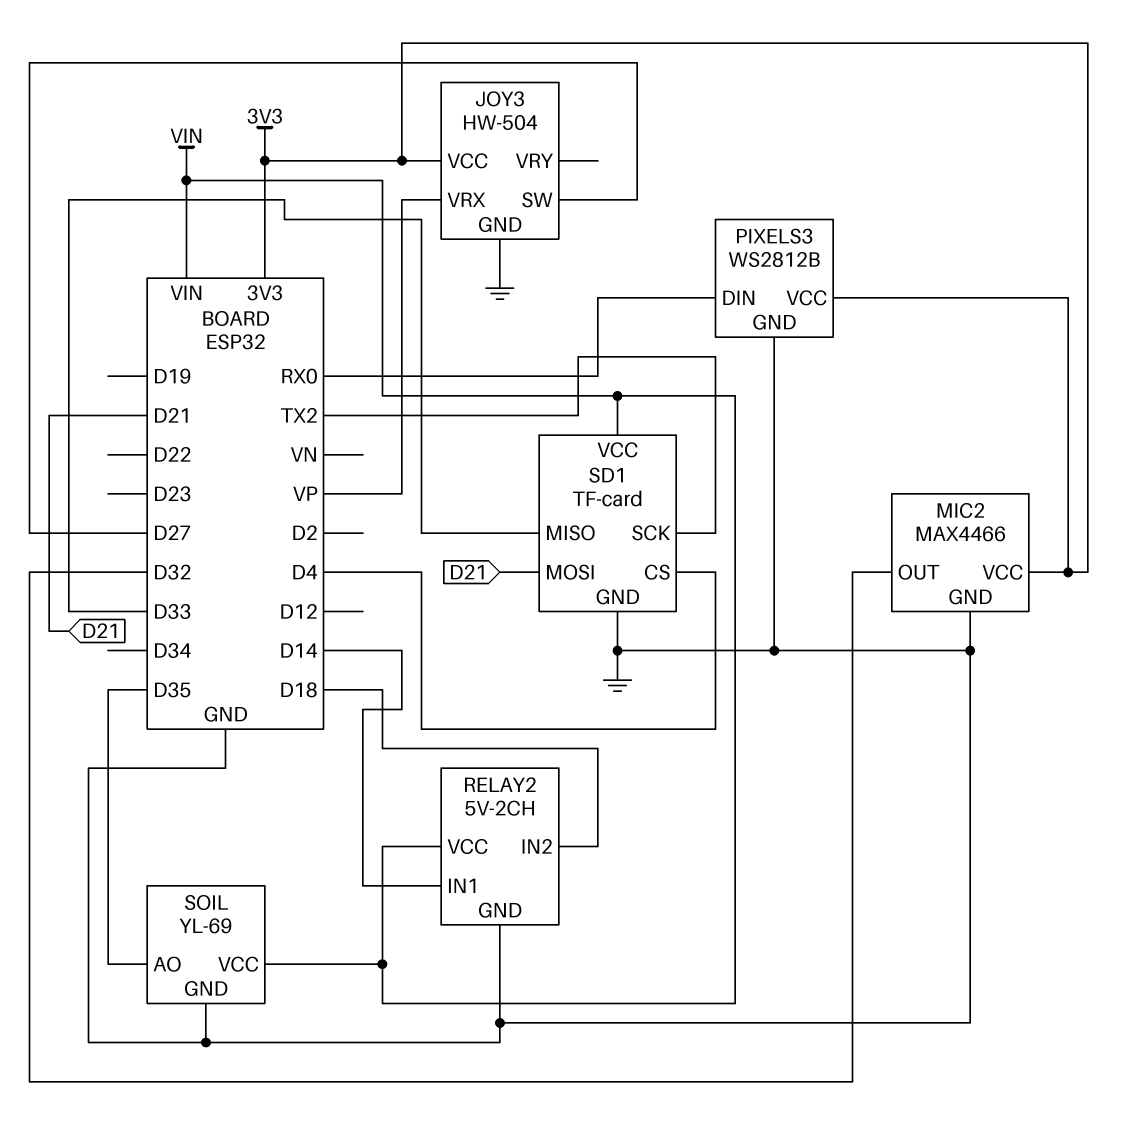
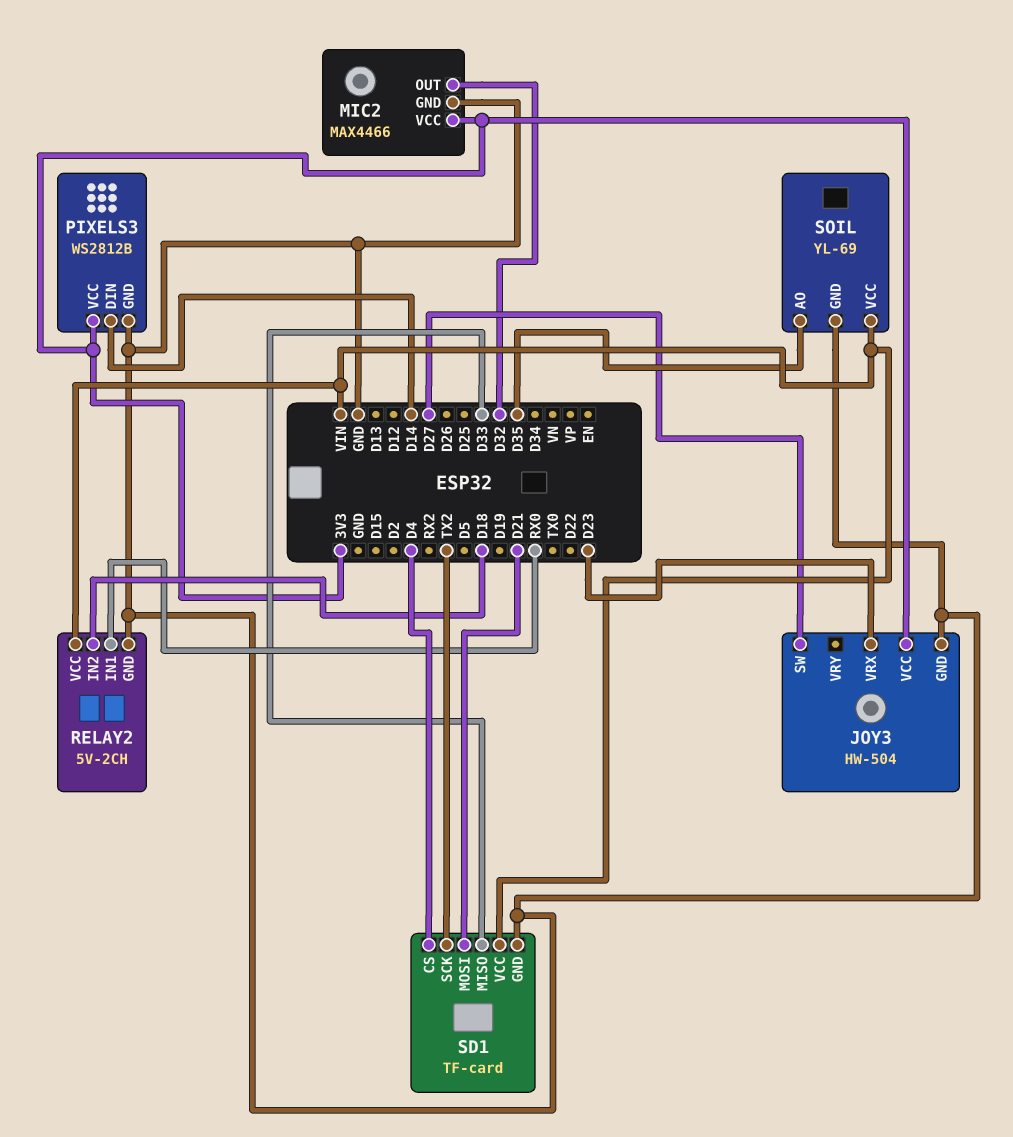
JOY3 pin VRX: VP -> D23
PIXELS3 pin DIN: RX0 -> D14
RELAY2 pin IN1: D14 -> RX0

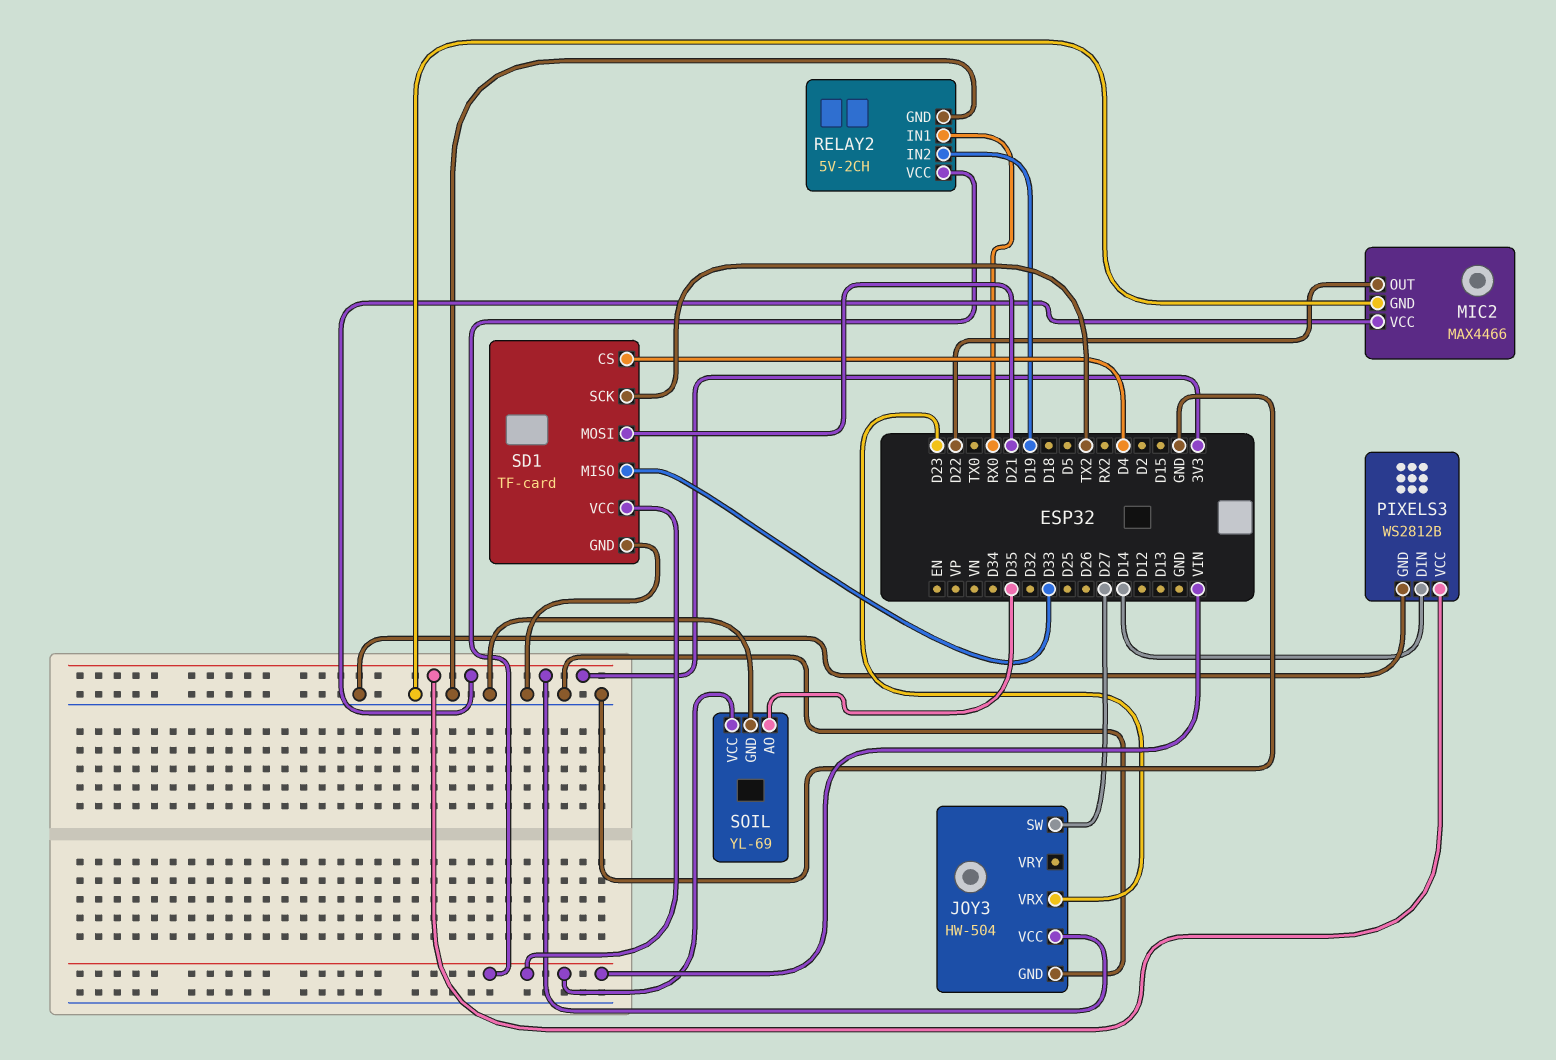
MIC2 pin OUT: D32 -> D22
RELAY2 pin IN2: D18 -> D19

